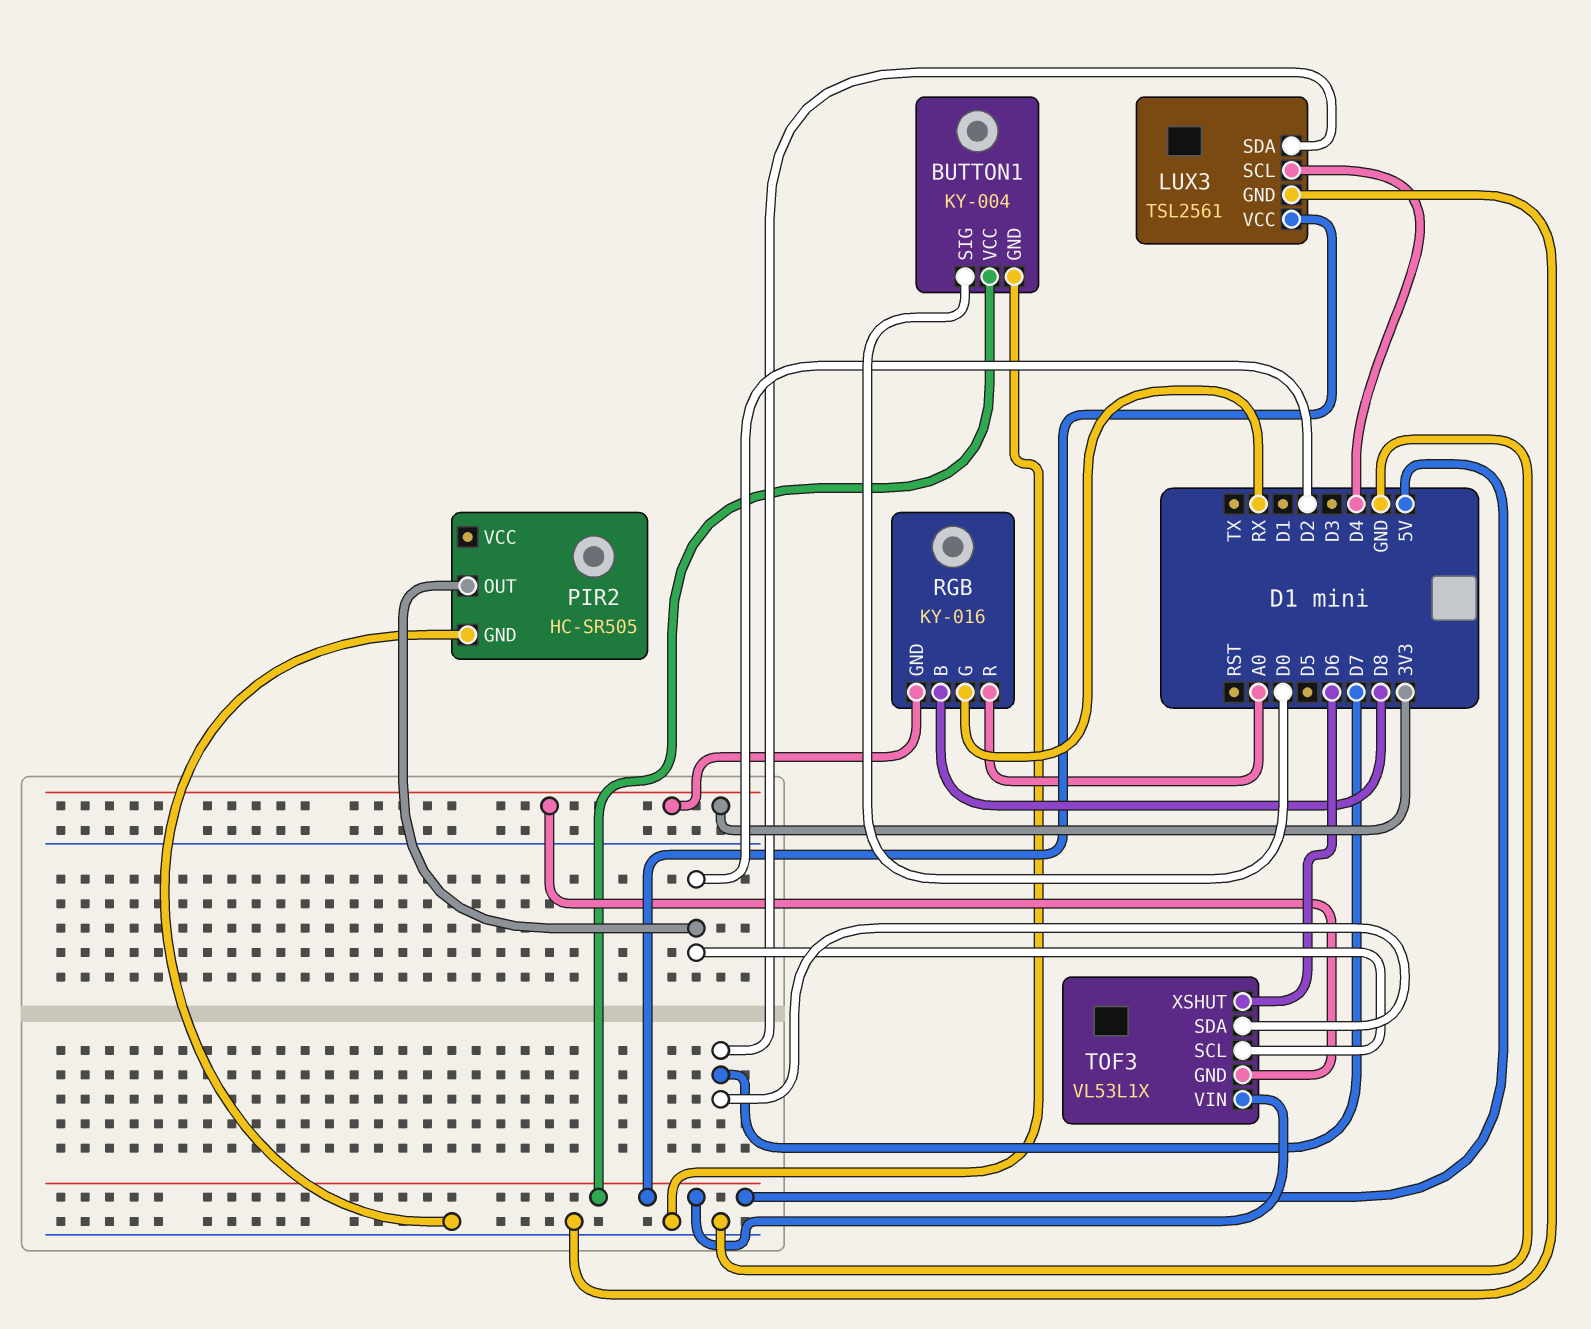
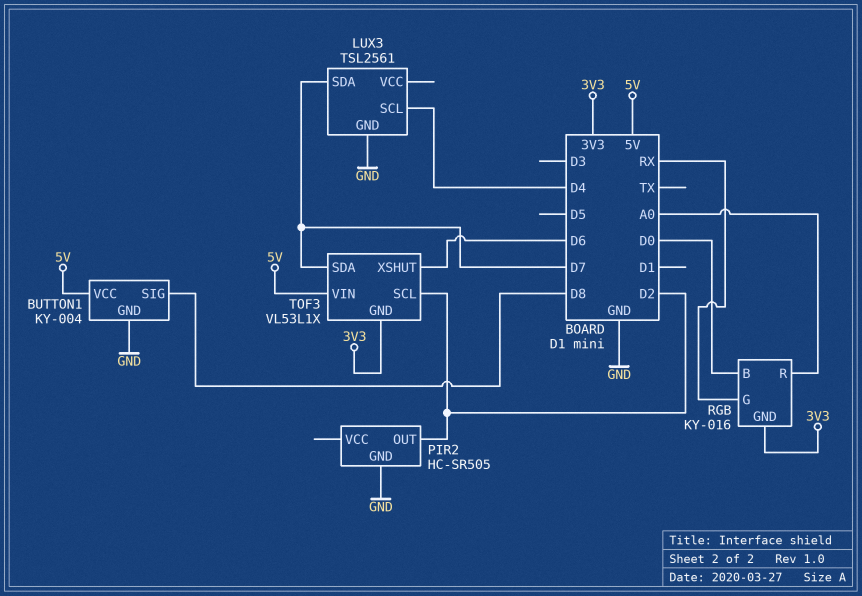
BUTTON1 pin SIG: D0 -> D8
LUX3 pin VCC: 5V -> none
RGB pin B: D8 -> D0

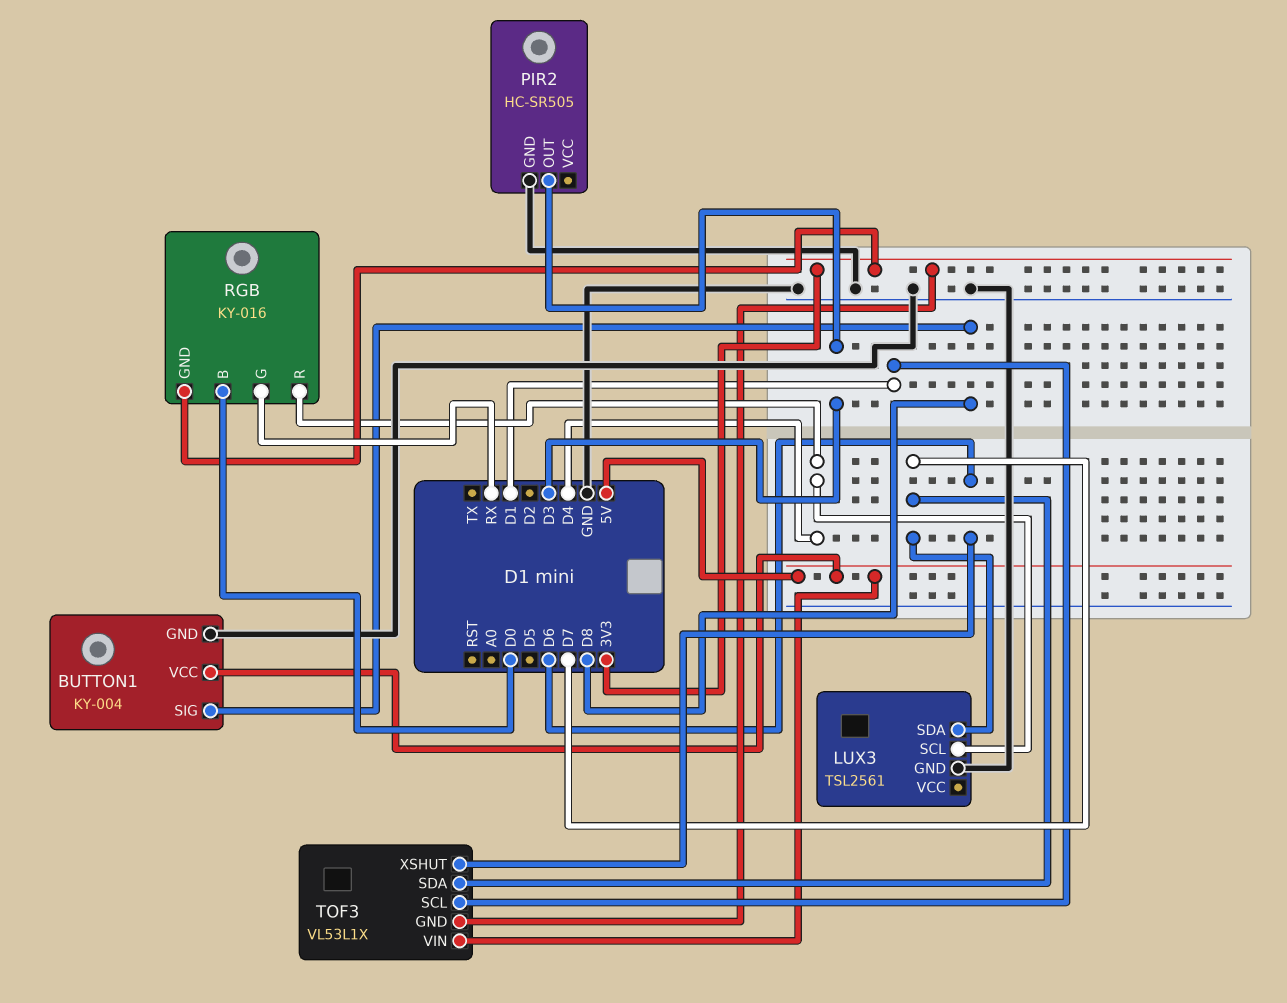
PIR2 pin OUT: D2 -> D3
RGB pin R: A0 -> D4
TOF3 pin SCL: D2 -> D1

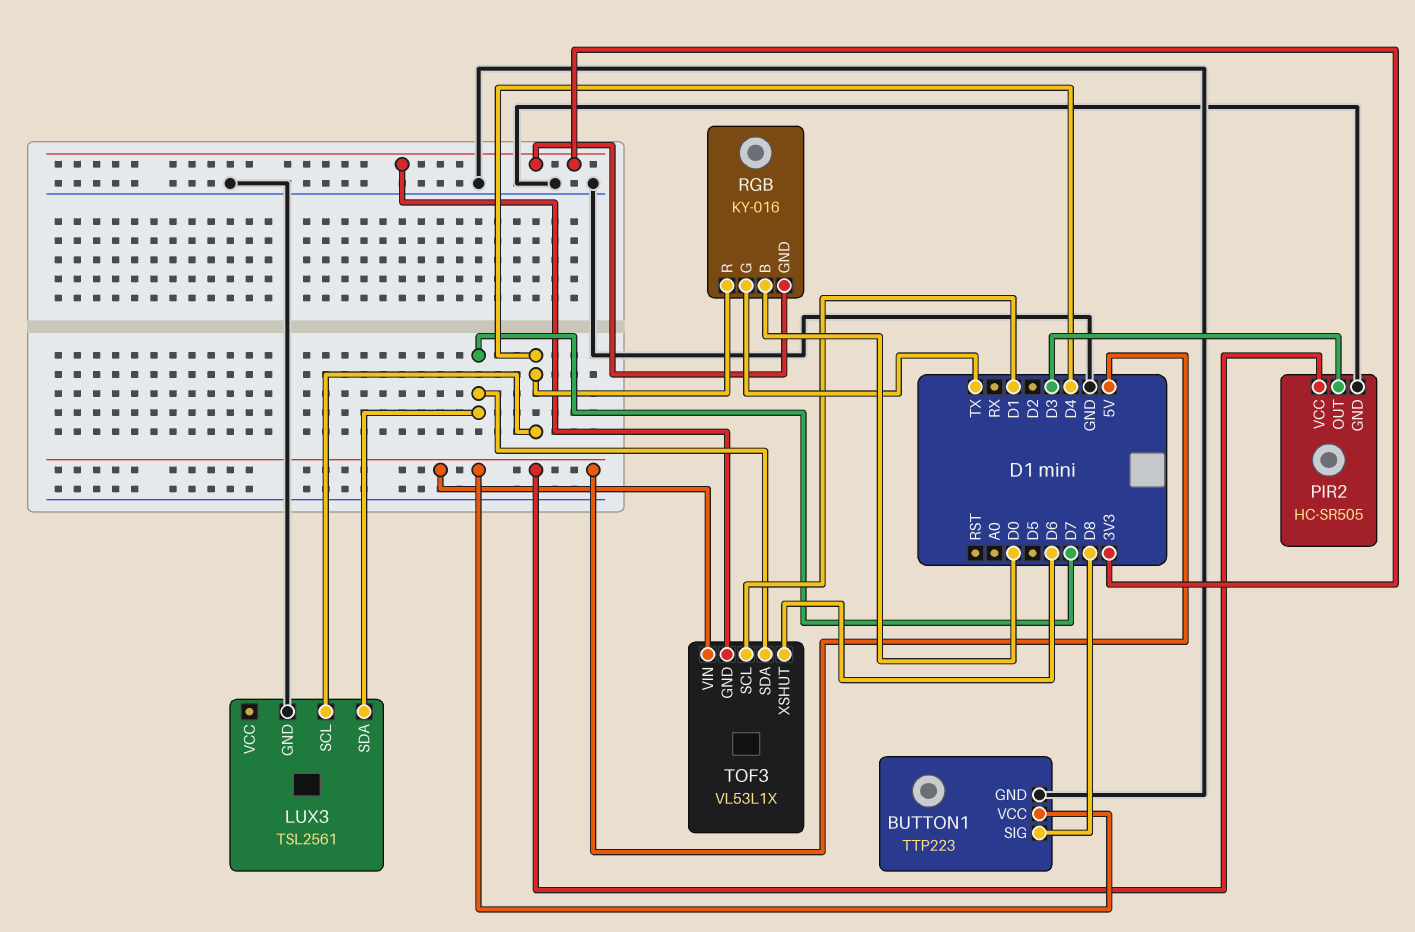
BUTTON1: KY-004 -> TTP223
PIR2 pin VCC: none -> 5V
RGB pin G: RX -> TX

